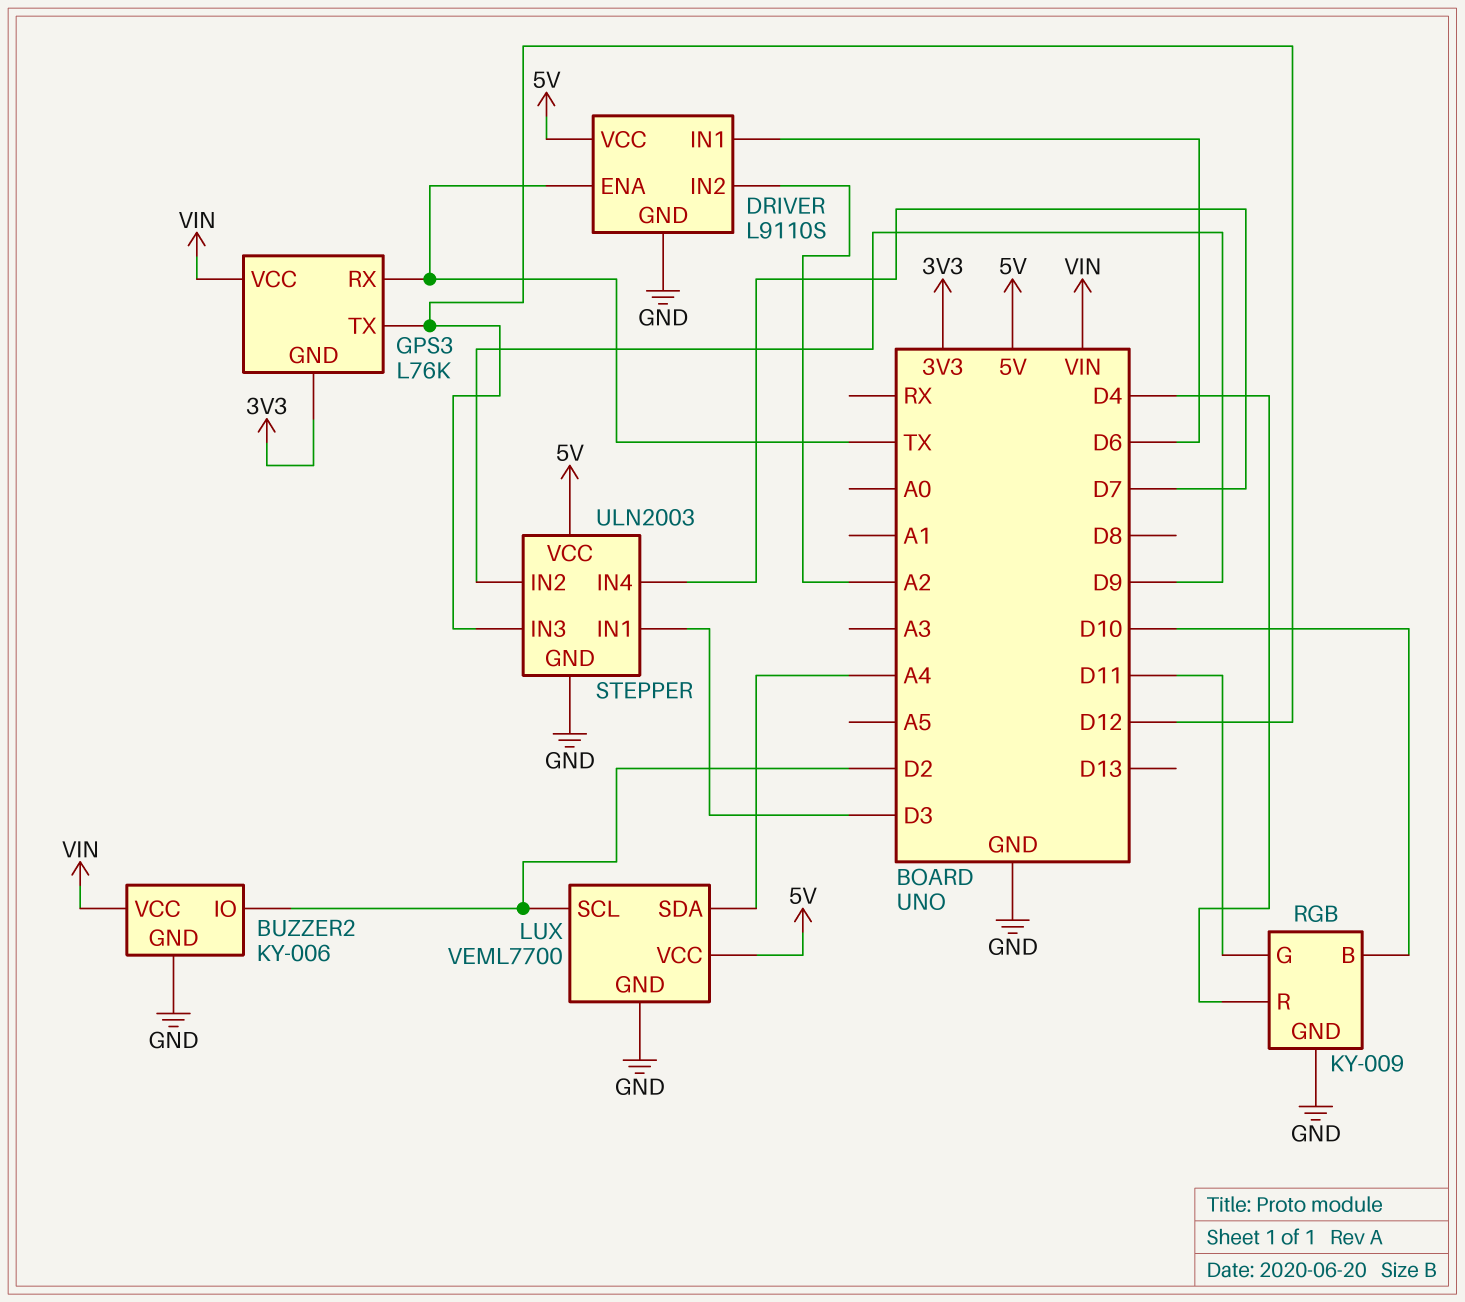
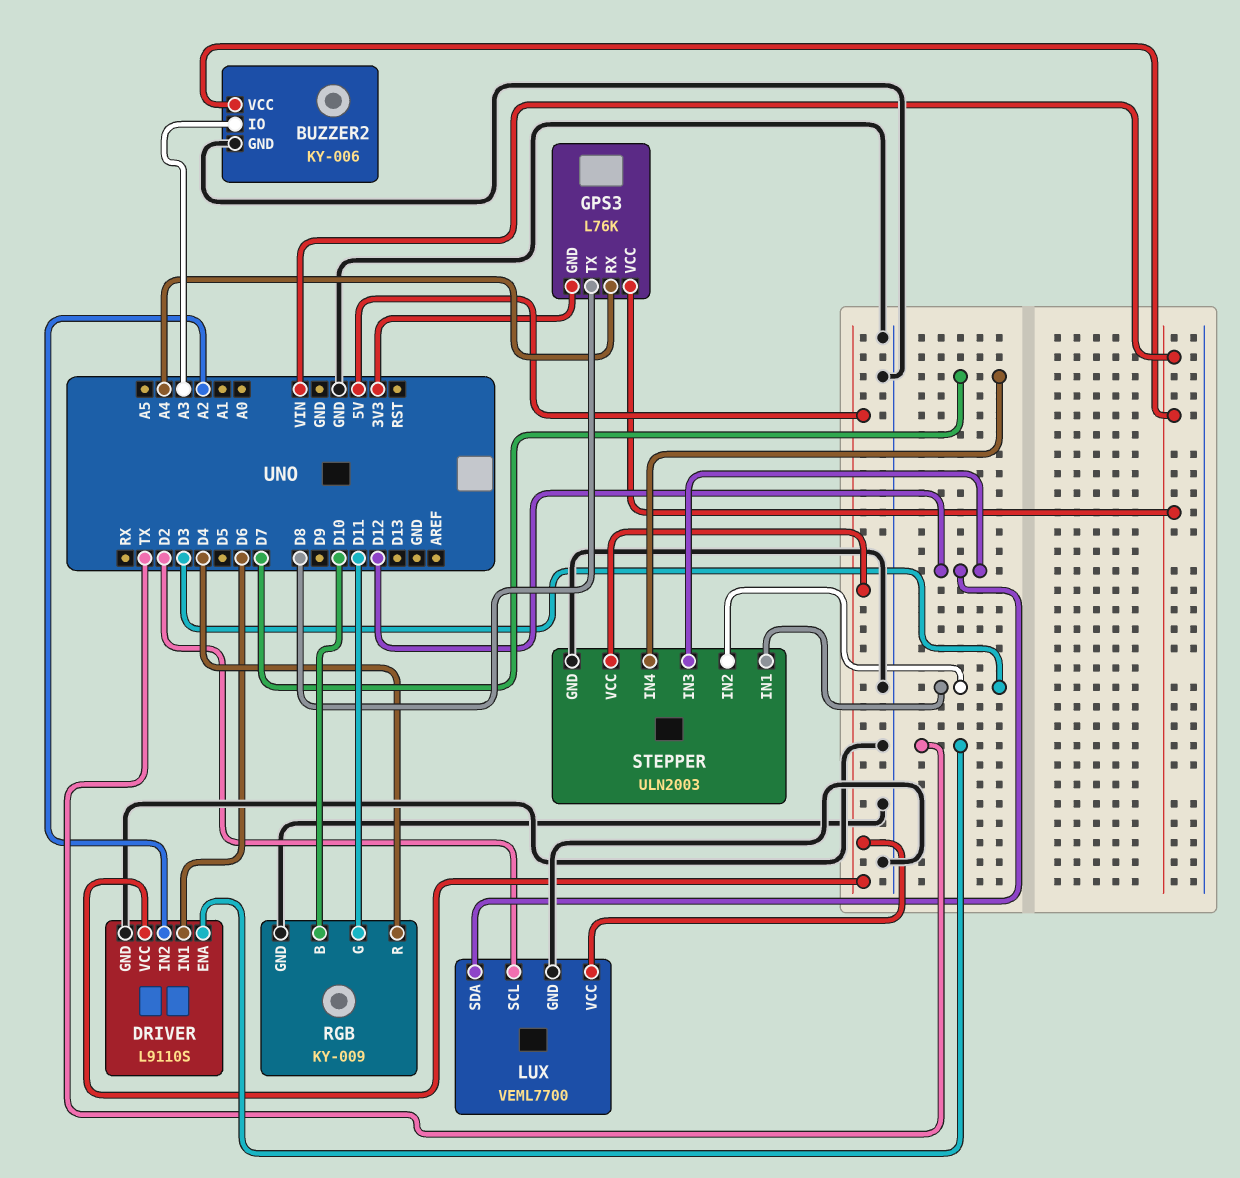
BUZZER2 pin IO: D2 -> A3
GPS3 pin RX: TX -> A4
GPS3 pin TX: D12 -> D8
LUX pin SDA: A4 -> D12
STEPPER pin IN2: D9 -> D3

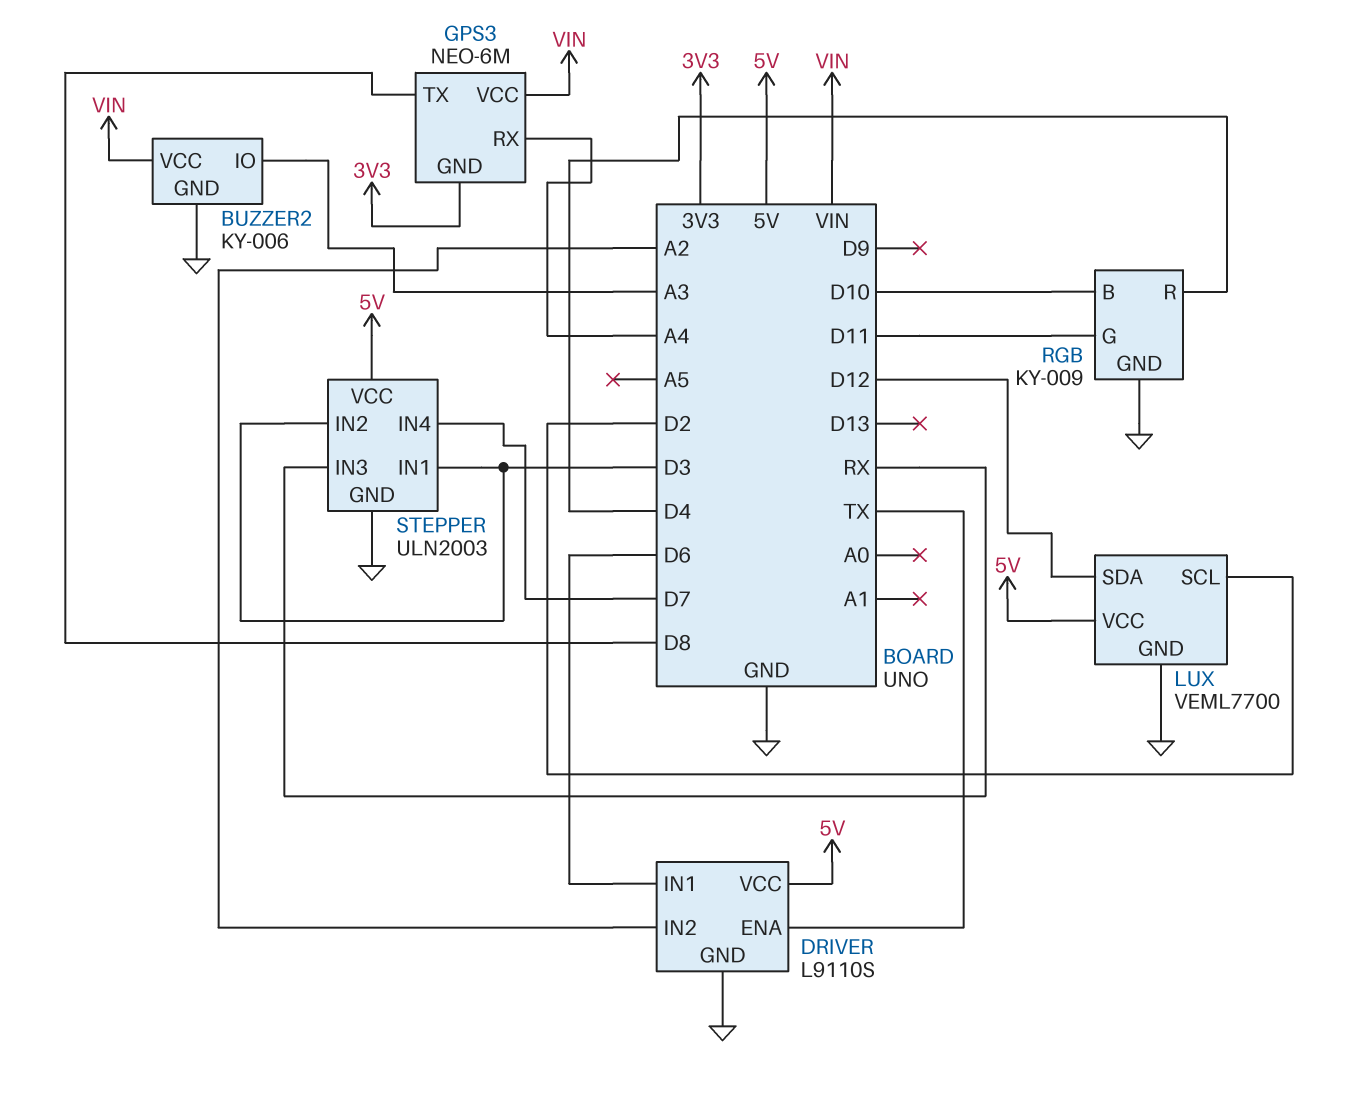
GPS3: L76K -> NEO-6M
STEPPER pin IN3: D12 -> RX

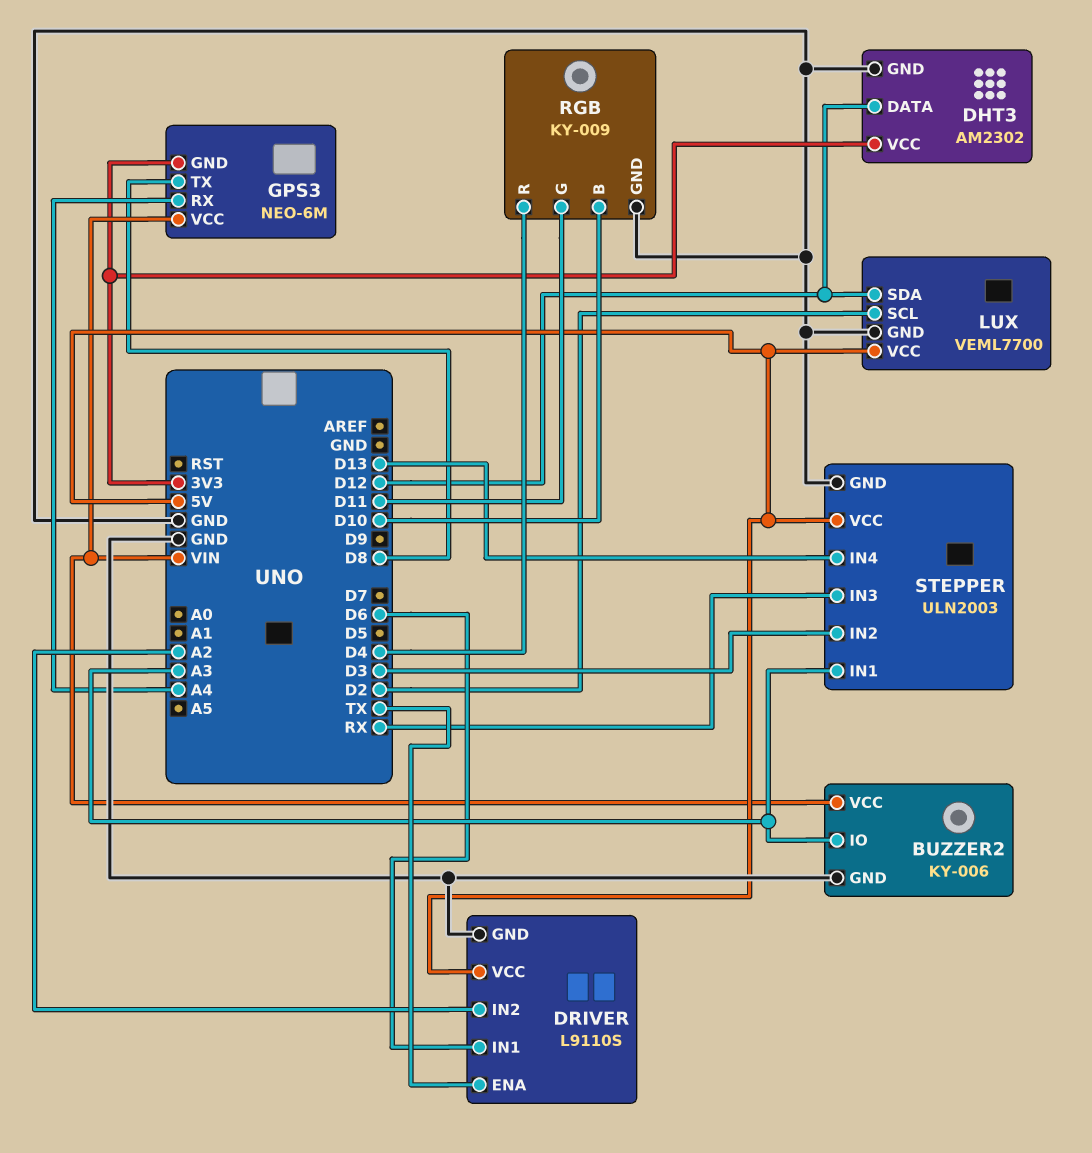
DHT3: none -> AM2302
DHT3 pin DATA: none -> D12
DHT3 pin GND: none -> GND
DHT3 pin VCC: none -> 3V3
STEPPER pin IN1: D3 -> A3
STEPPER pin IN4: D7 -> D13

